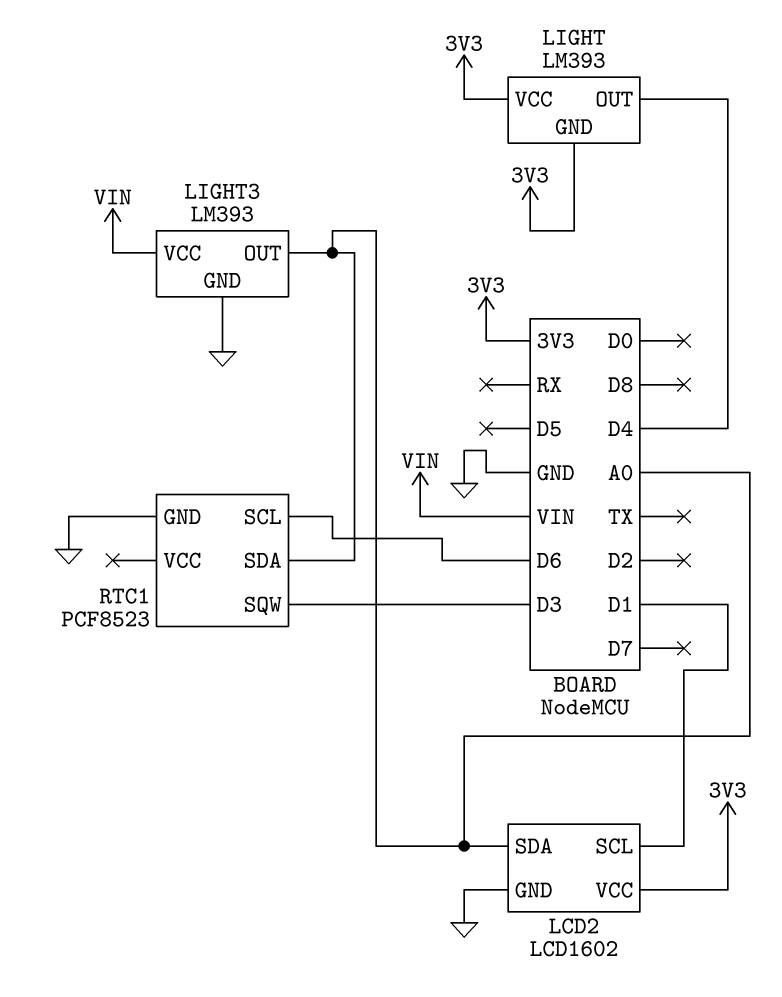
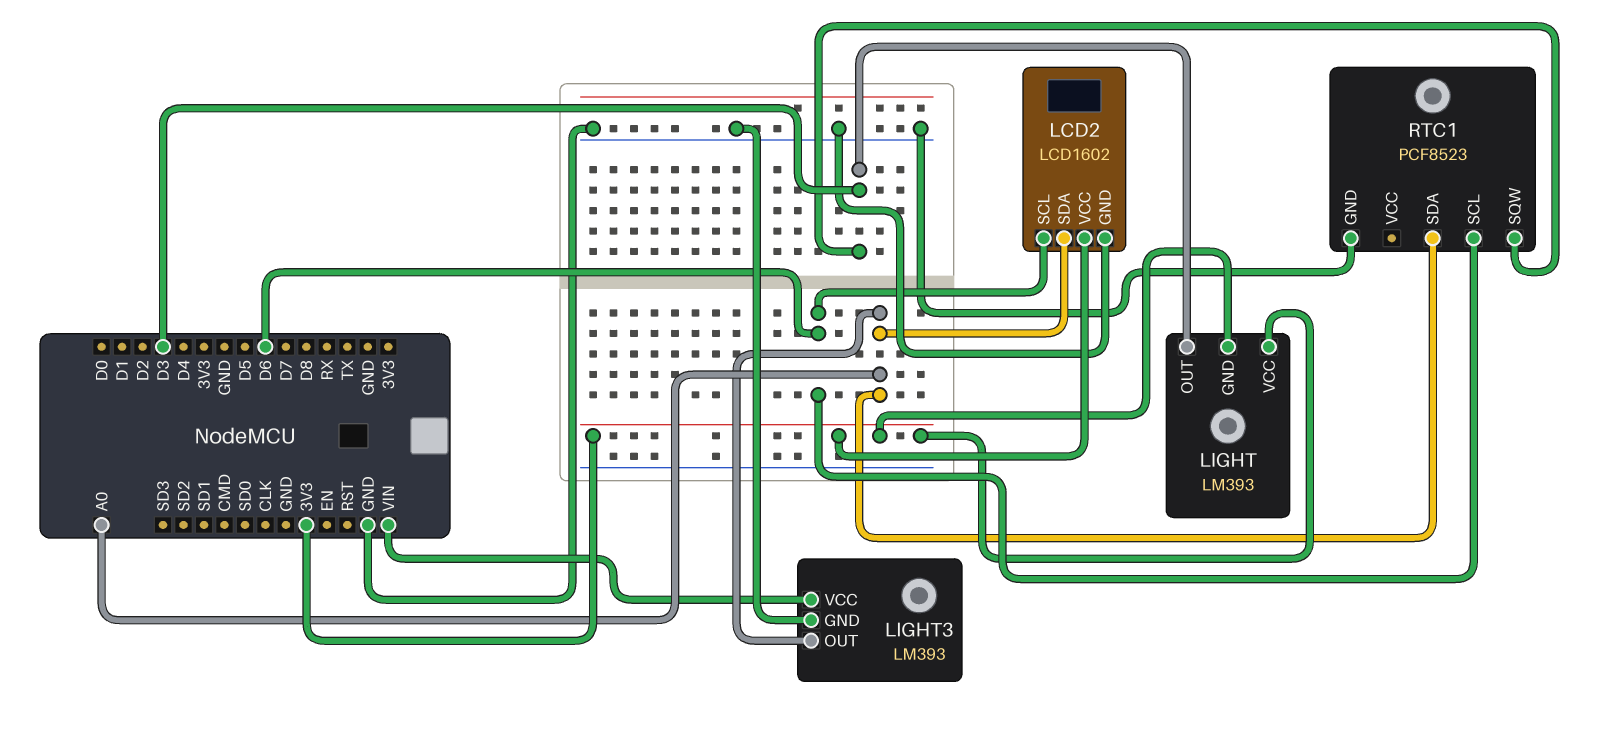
LCD2 pin SCL: D1 -> D6
LIGHT pin OUT: D4 -> D3

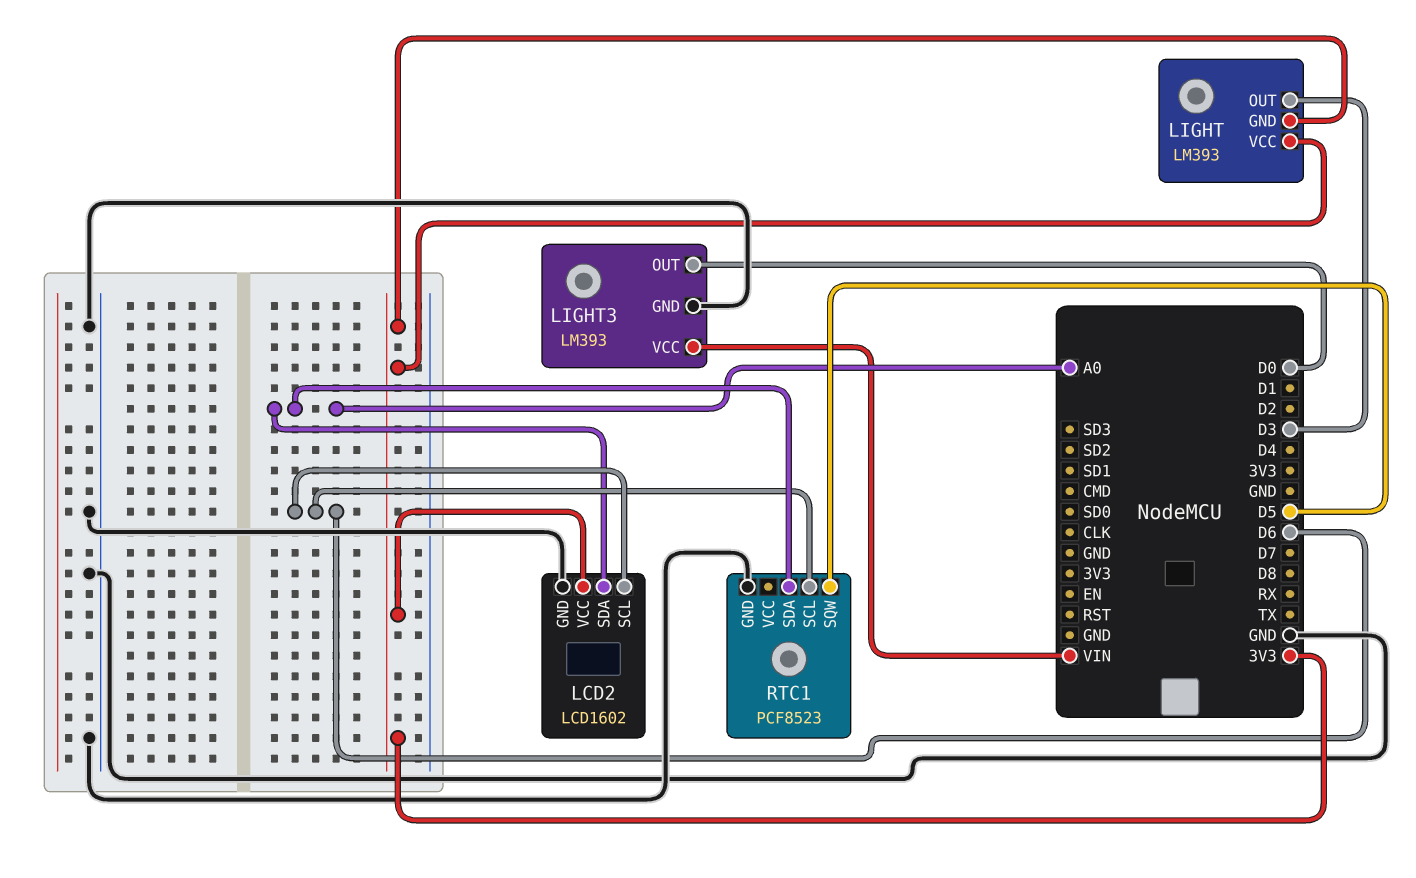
LIGHT3 pin OUT: A0 -> D0
RTC1 pin SQW: D3 -> D5

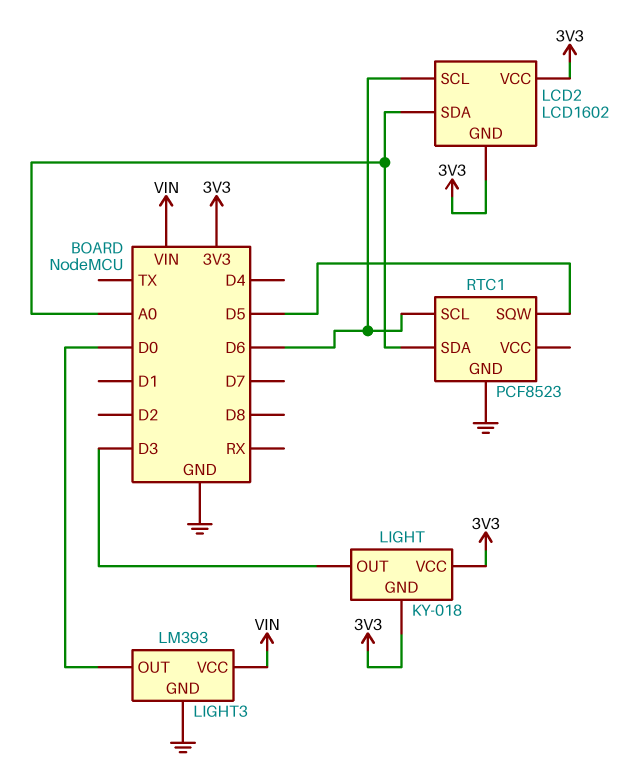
LCD2 pin GND: GND -> 3V3
LIGHT: LM393 -> KY-018

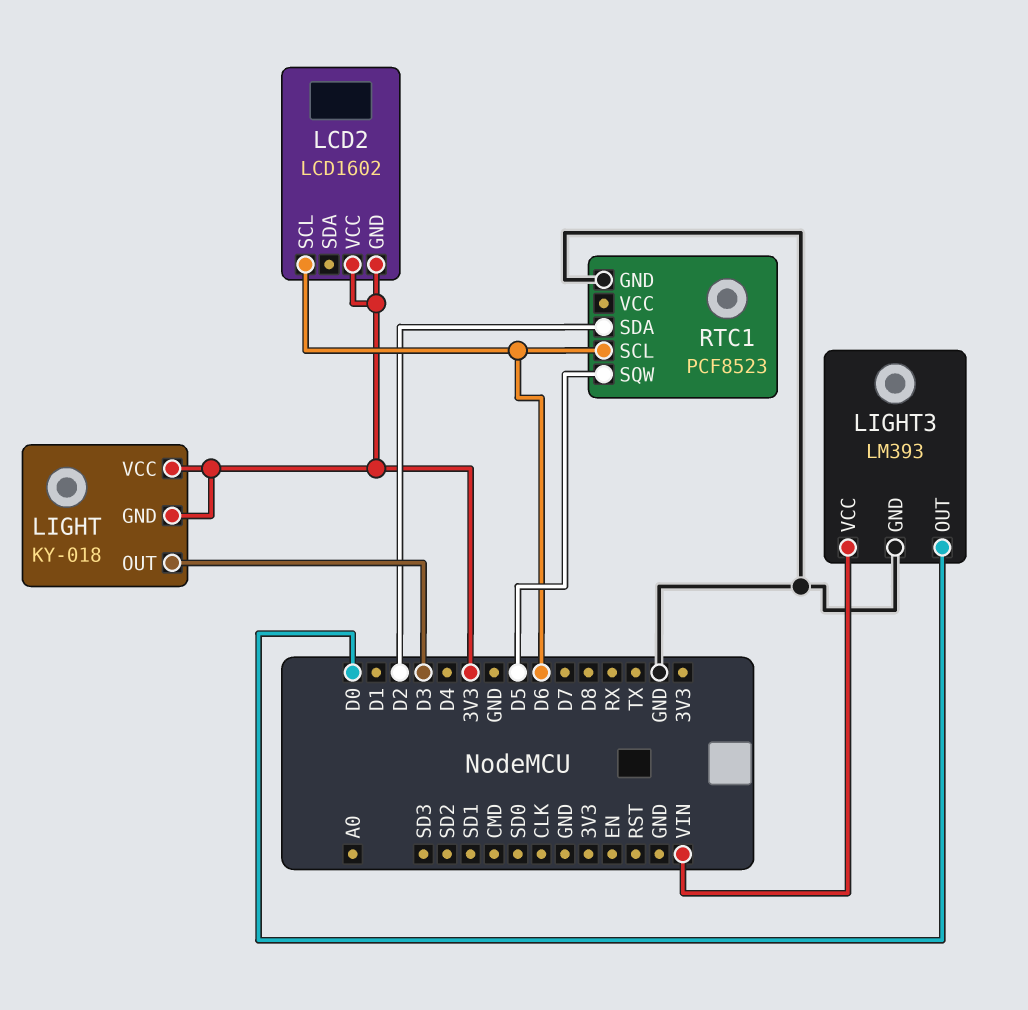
LCD2 pin SDA: A0 -> none
RTC1 pin SDA: A0 -> D2

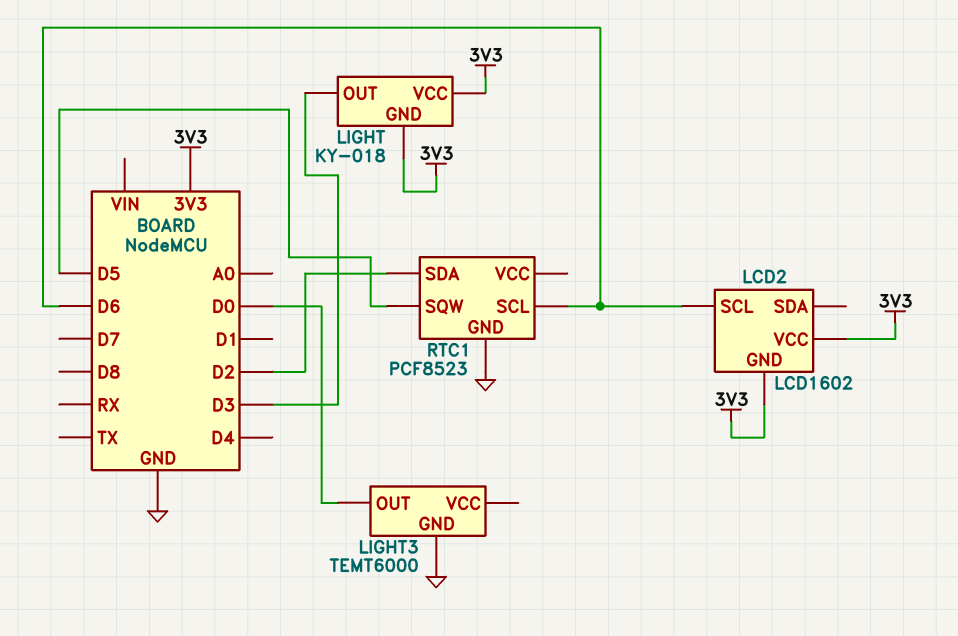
LIGHT3: LM393 -> TEMT6000
LIGHT3 pin VCC: VIN -> none

